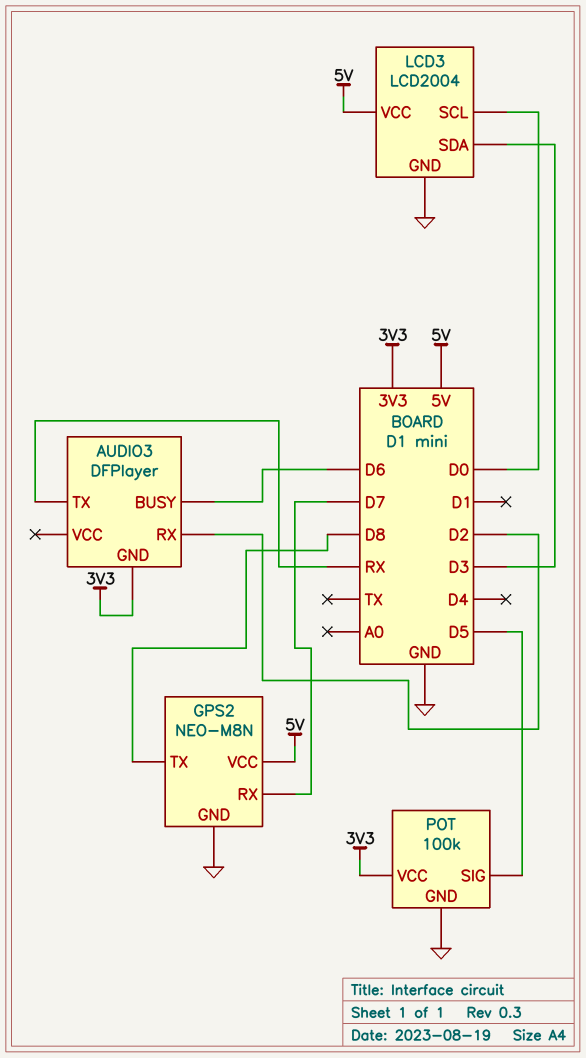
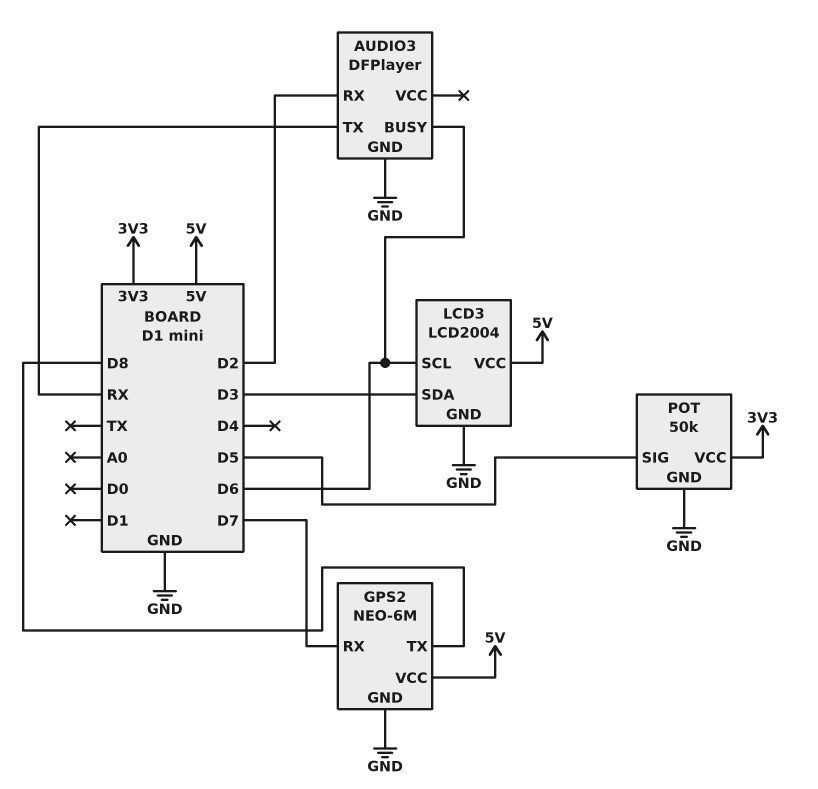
AUDIO3 pin GND: 3V3 -> GND
GPS2: NEO-M8N -> NEO-6M
LCD3 pin SCL: D0 -> D6
POT: 100k -> 50k

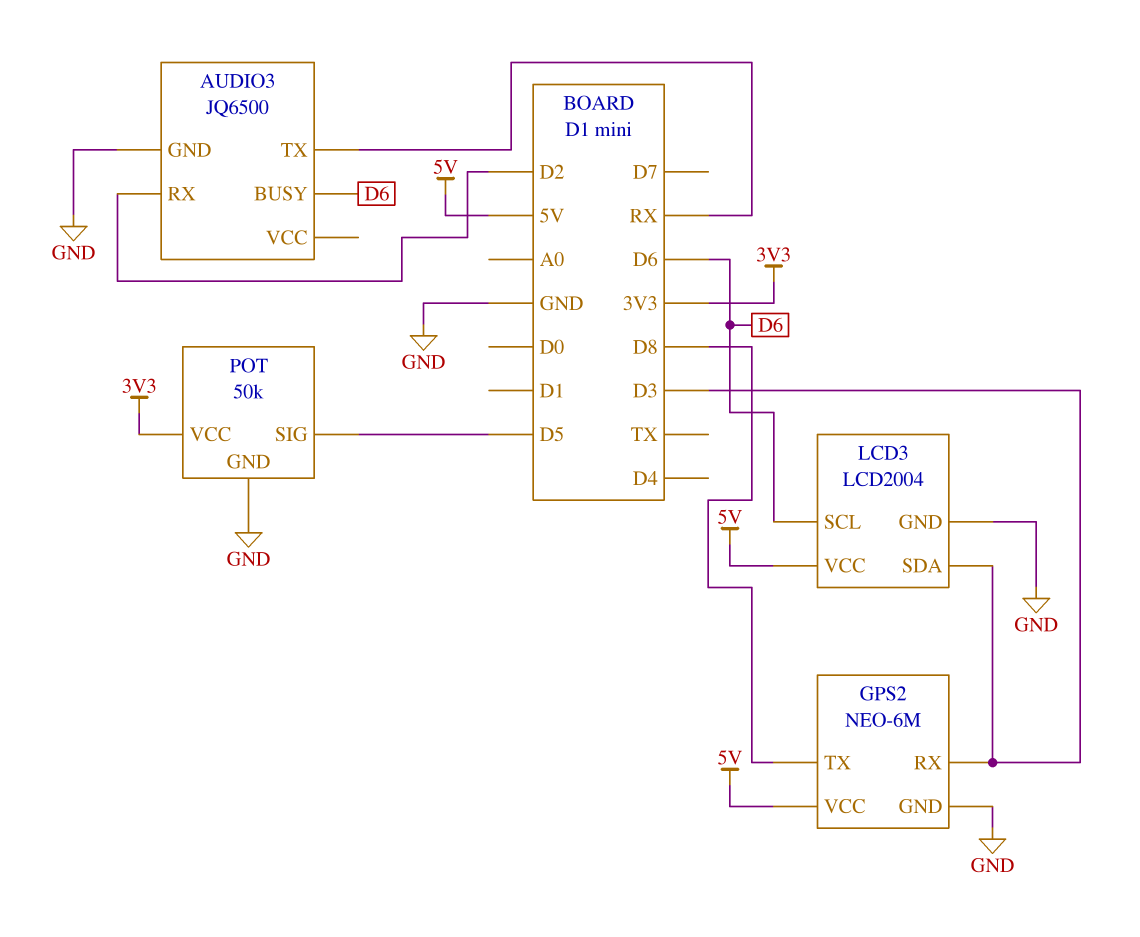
AUDIO3: DFPlayer -> JQ6500
GPS2 pin RX: D7 -> D3

